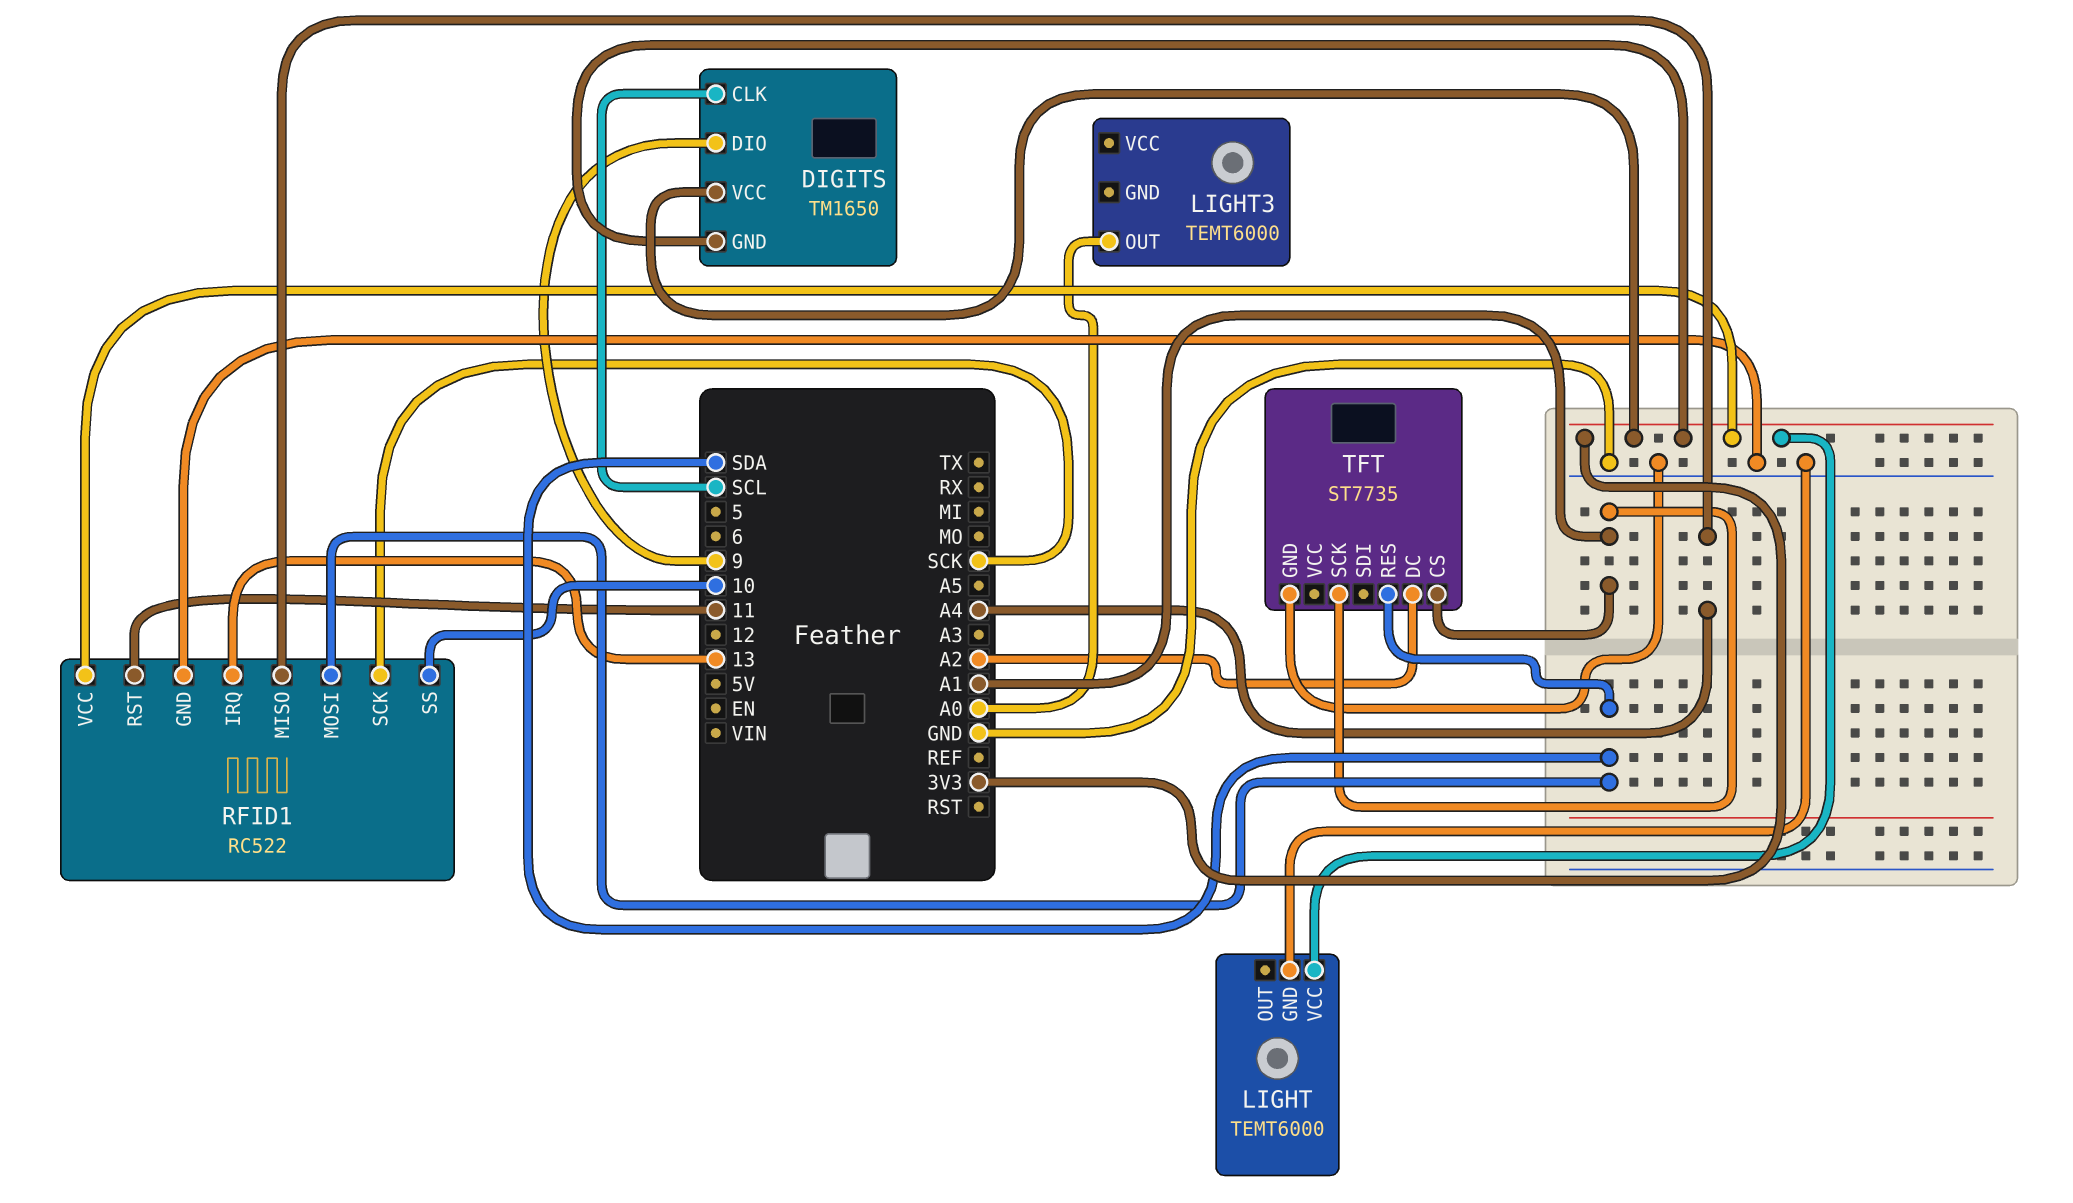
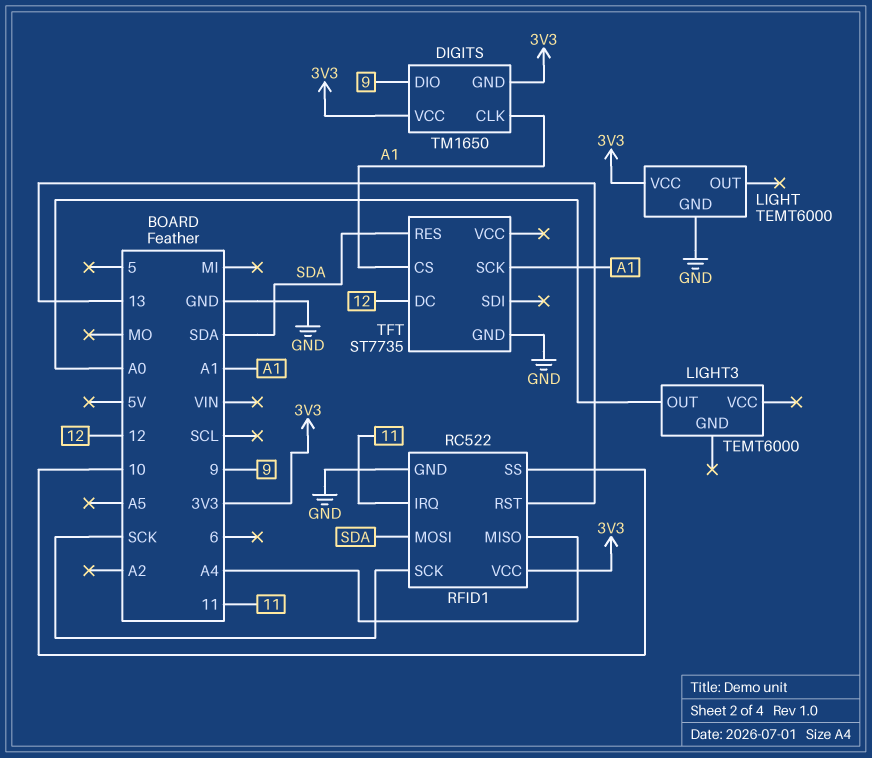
DIGITS pin CLK: SCL -> A1
RFID1 pin IRQ: 13 -> 11
RFID1 pin RST: 11 -> 13
TFT pin DC: A2 -> 12

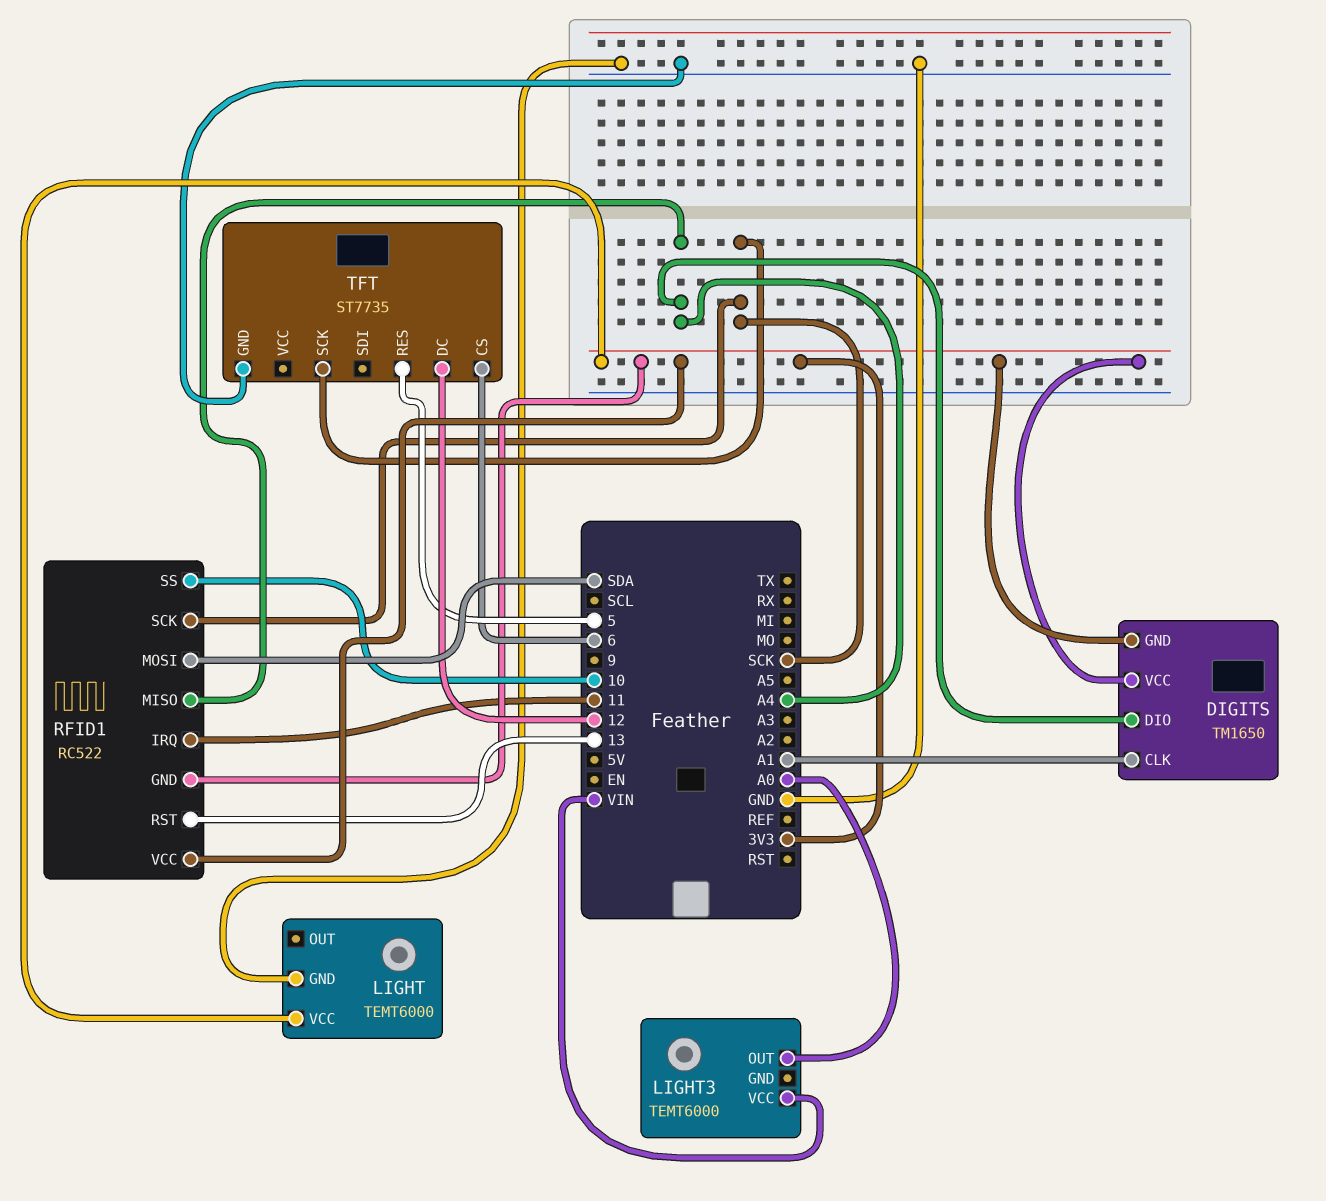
DIGITS pin DIO: 9 -> A4
LIGHT3 pin VCC: none -> VIN
RFID1 pin GND: GND -> 3V3
TFT pin CS: A1 -> 6
TFT pin RES: SDA -> 5
TFT pin SCK: A1 -> SCK

